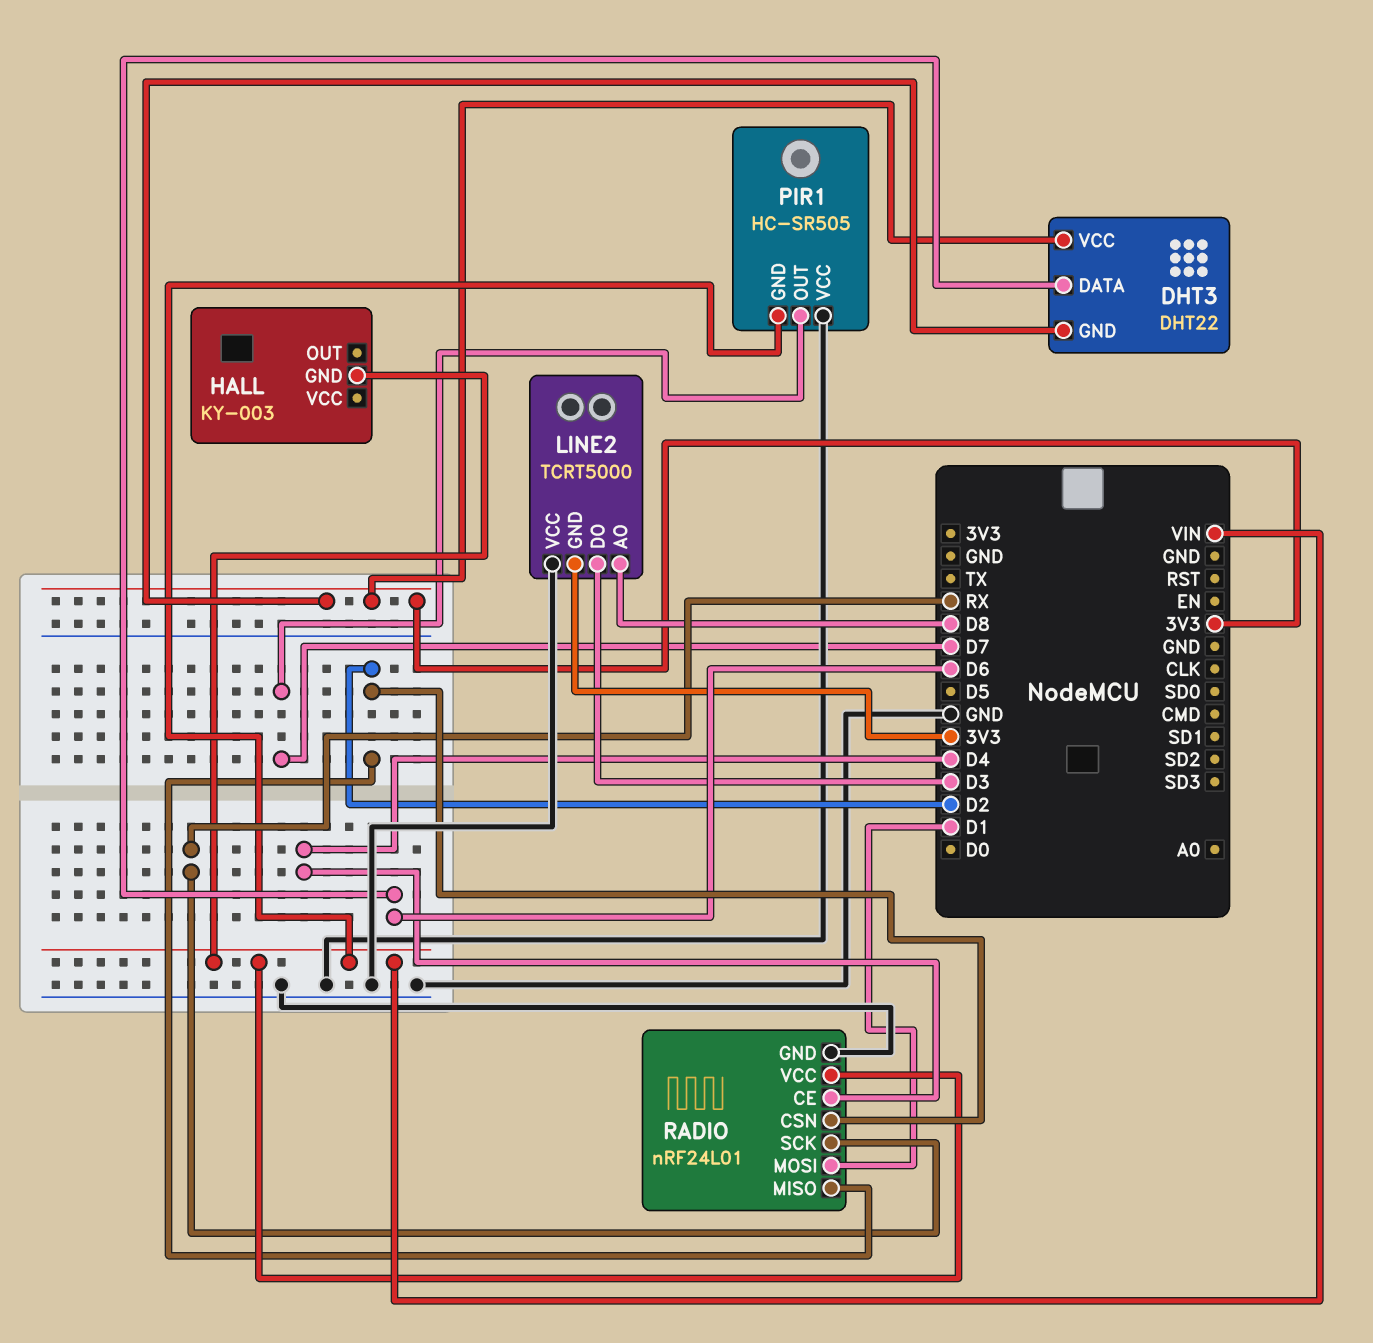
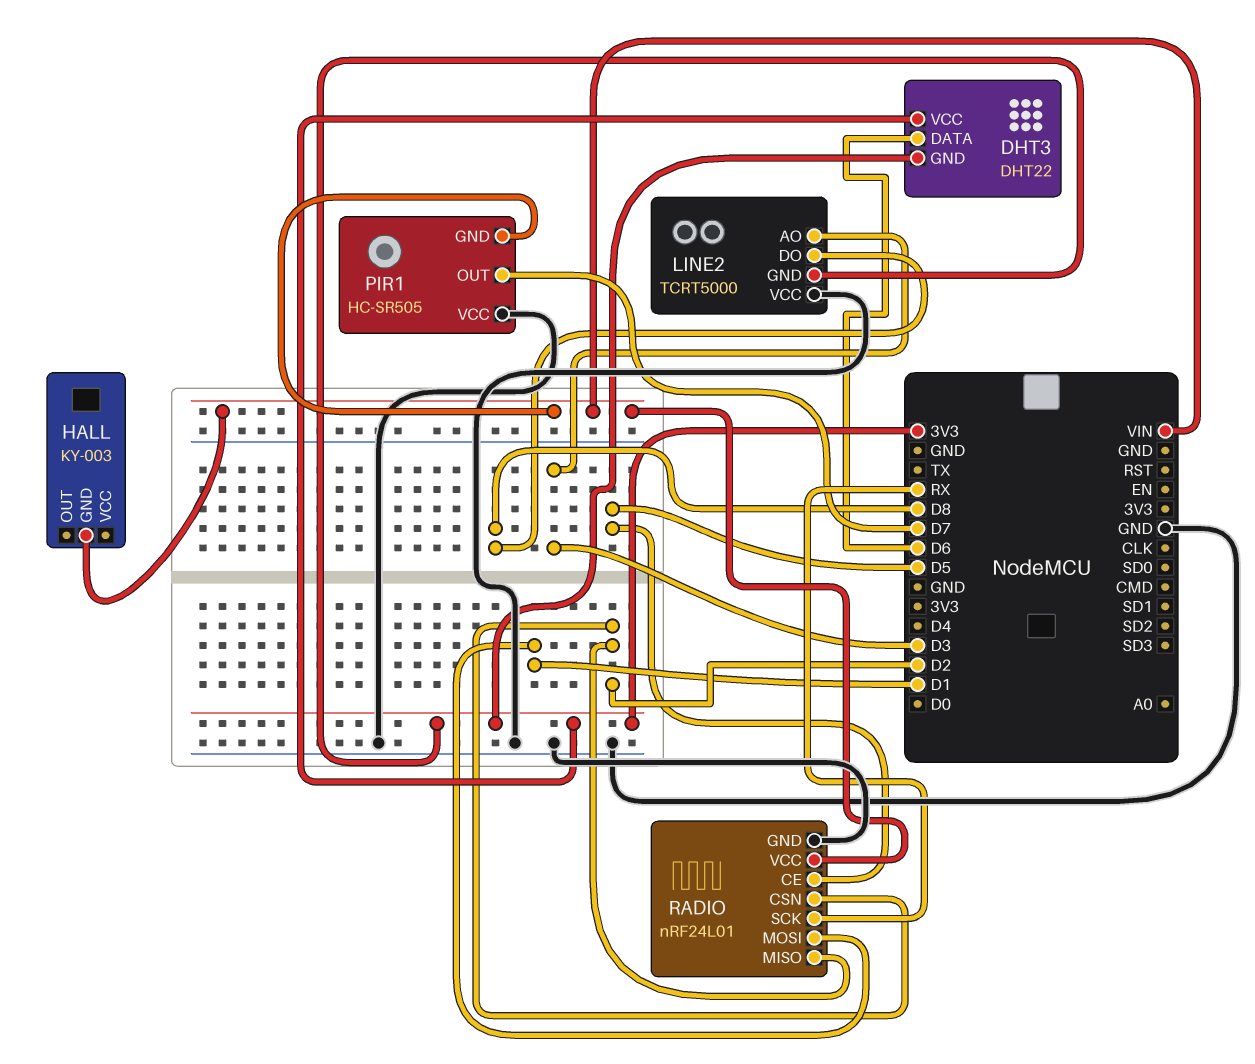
LINE2 pin AO: D8 -> D3
LINE2 pin DO: D3 -> D8
RADIO pin CE: D4 -> D5

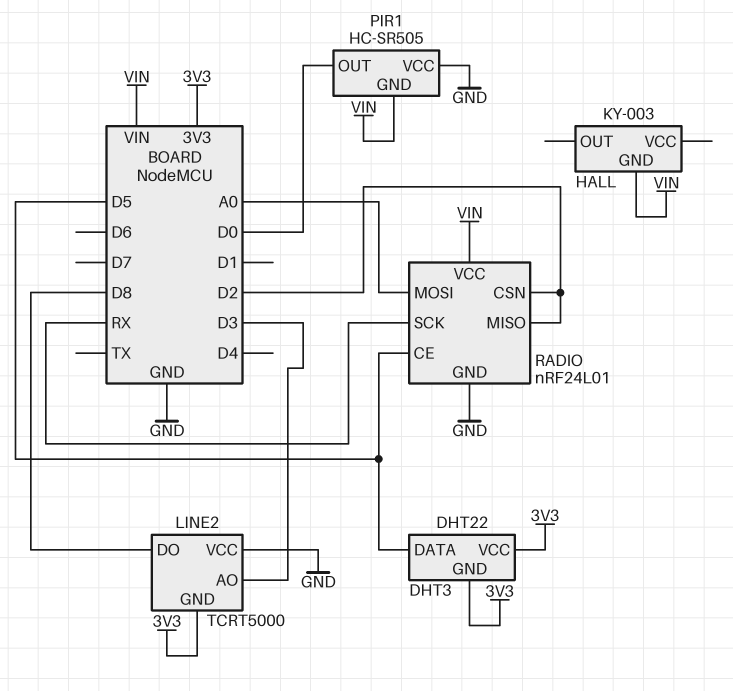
DHT3 pin DATA: D6 -> D5
PIR1 pin OUT: D7 -> D0
RADIO pin MOSI: D1 -> A0

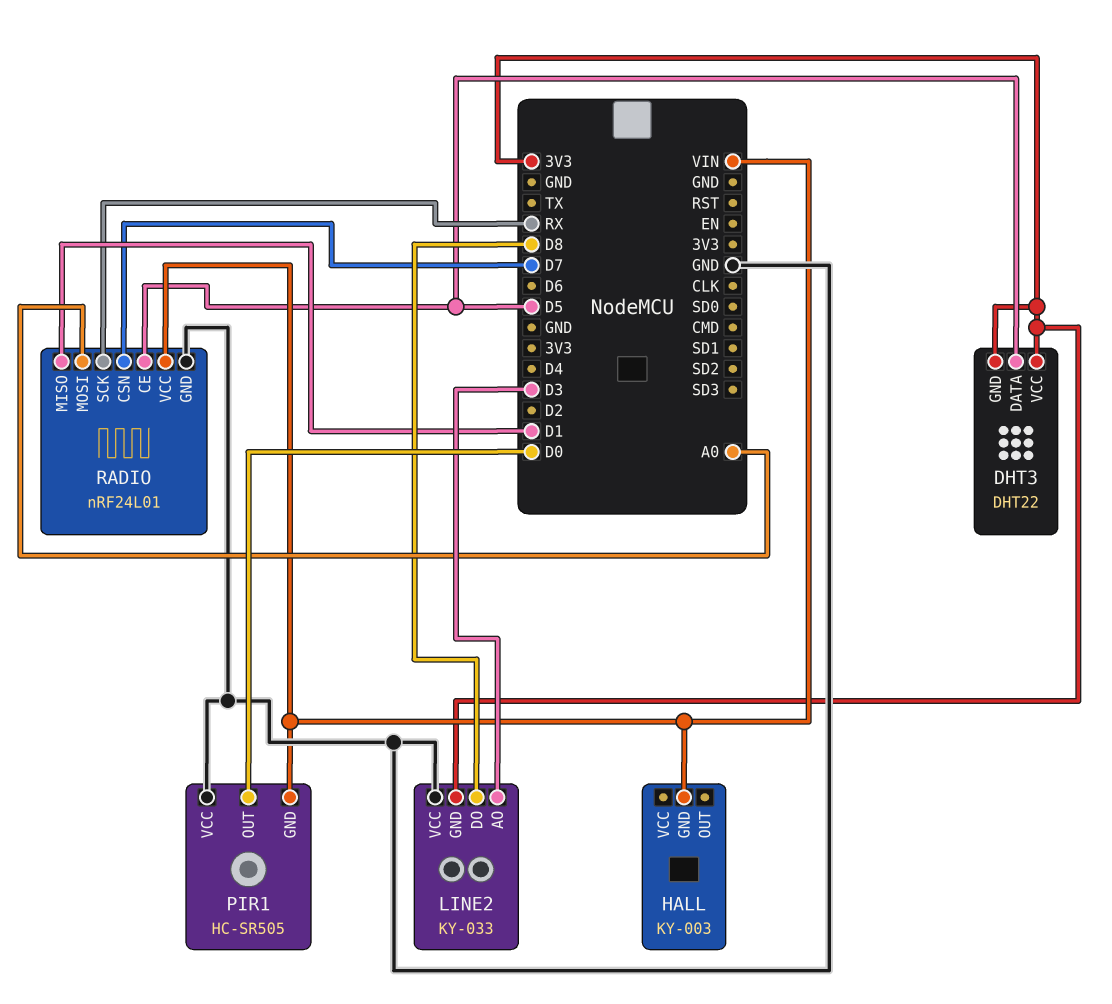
LINE2: TCRT5000 -> KY-033
RADIO pin CSN: D2 -> D7
RADIO pin MISO: D2 -> D1

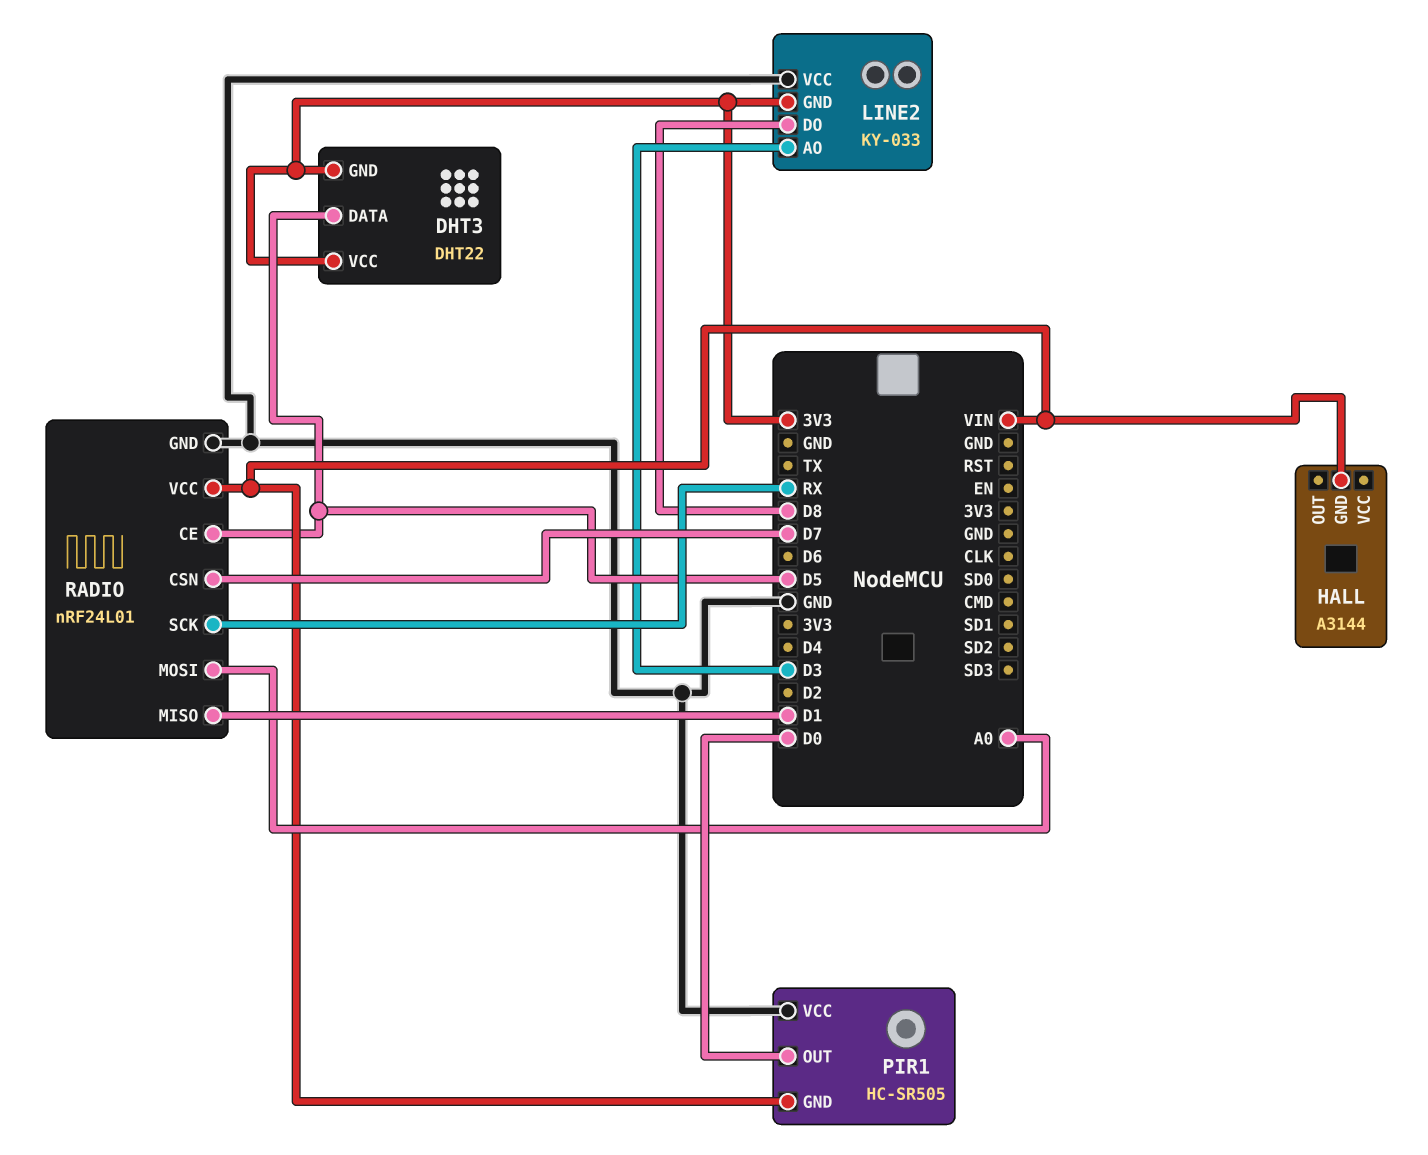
HALL: KY-003 -> A3144

